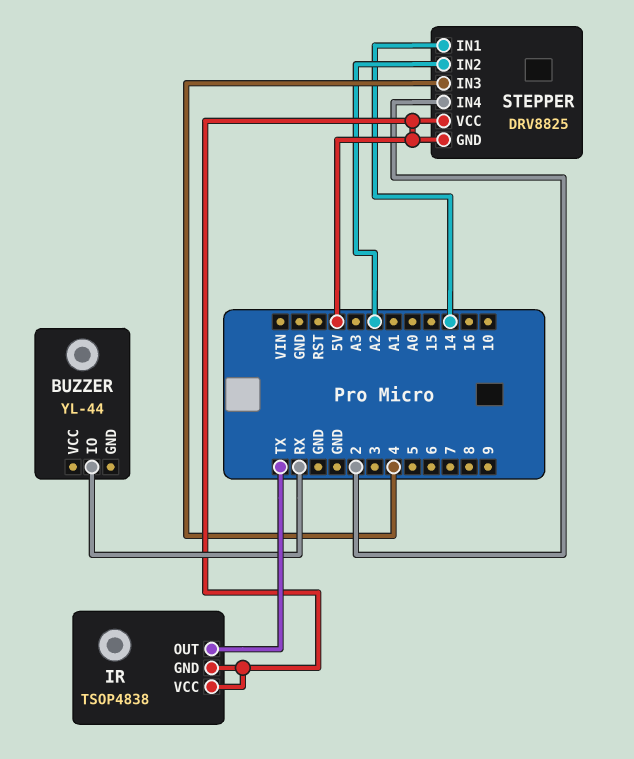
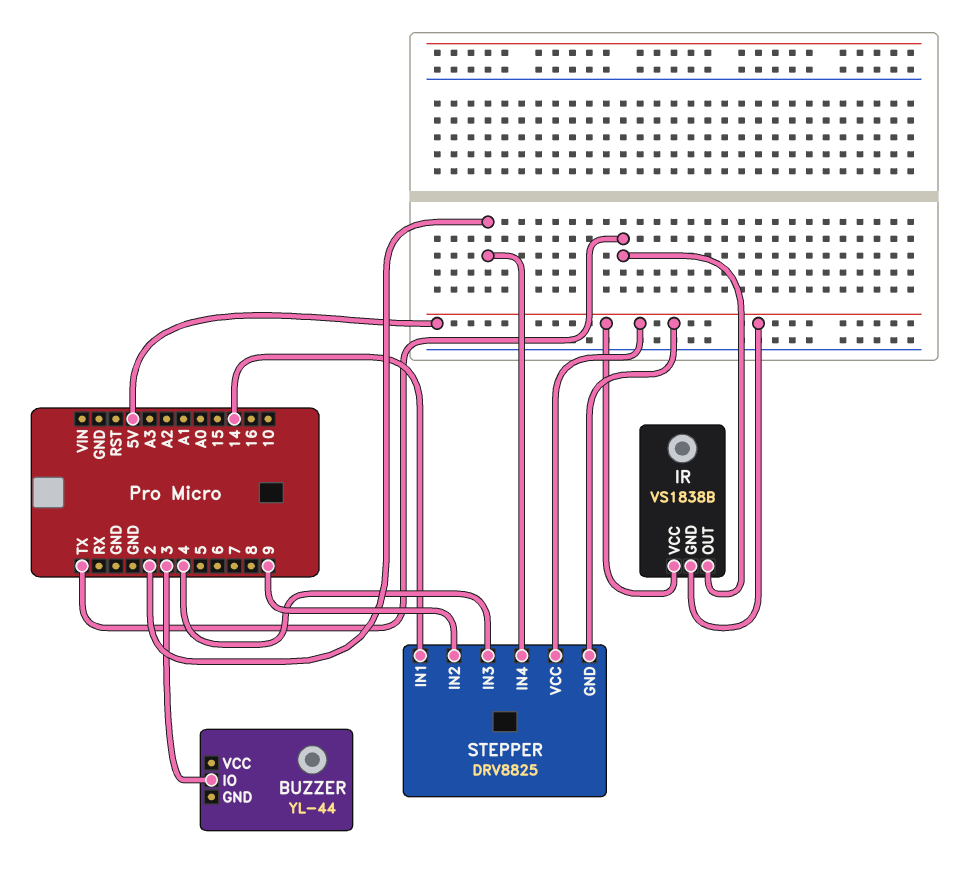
BUZZER pin IO: RX -> 3
IR: TSOP4838 -> VS1838B
STEPPER pin IN2: A2 -> 9

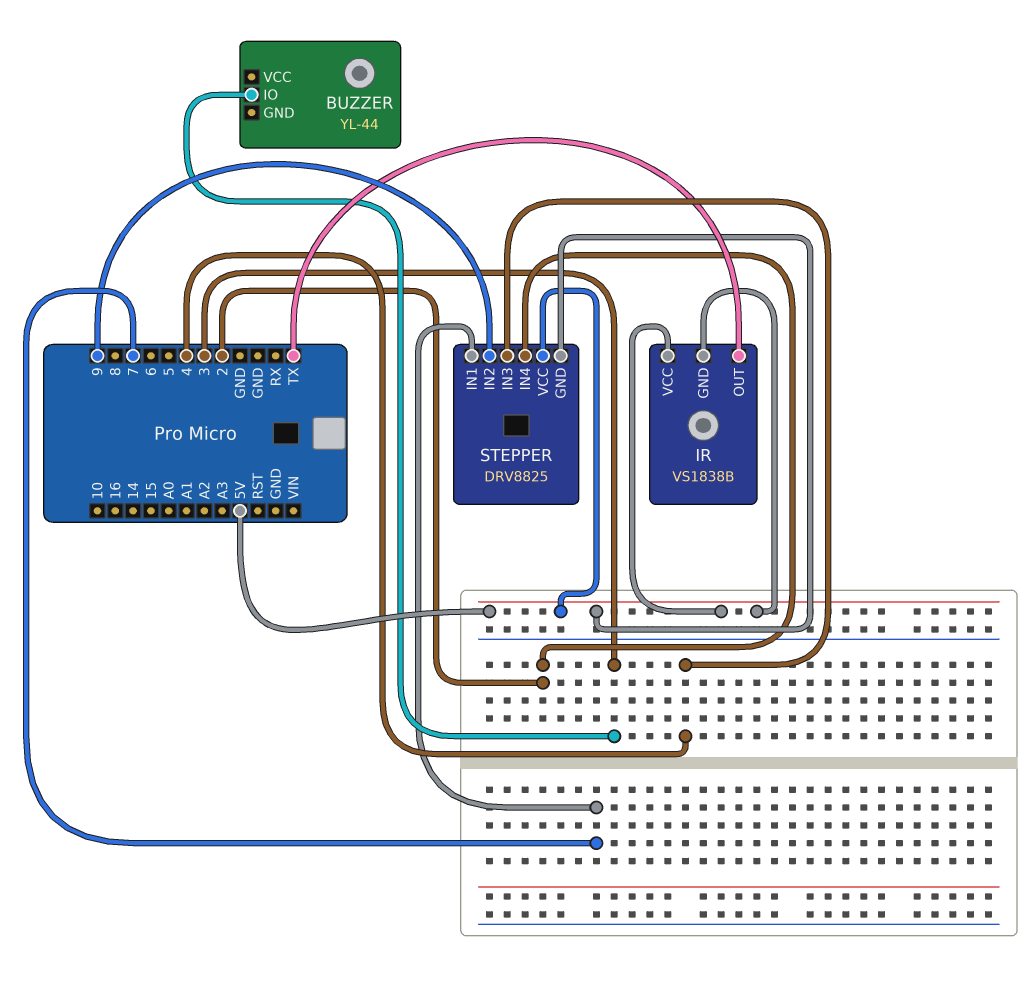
STEPPER pin IN1: 14 -> 7

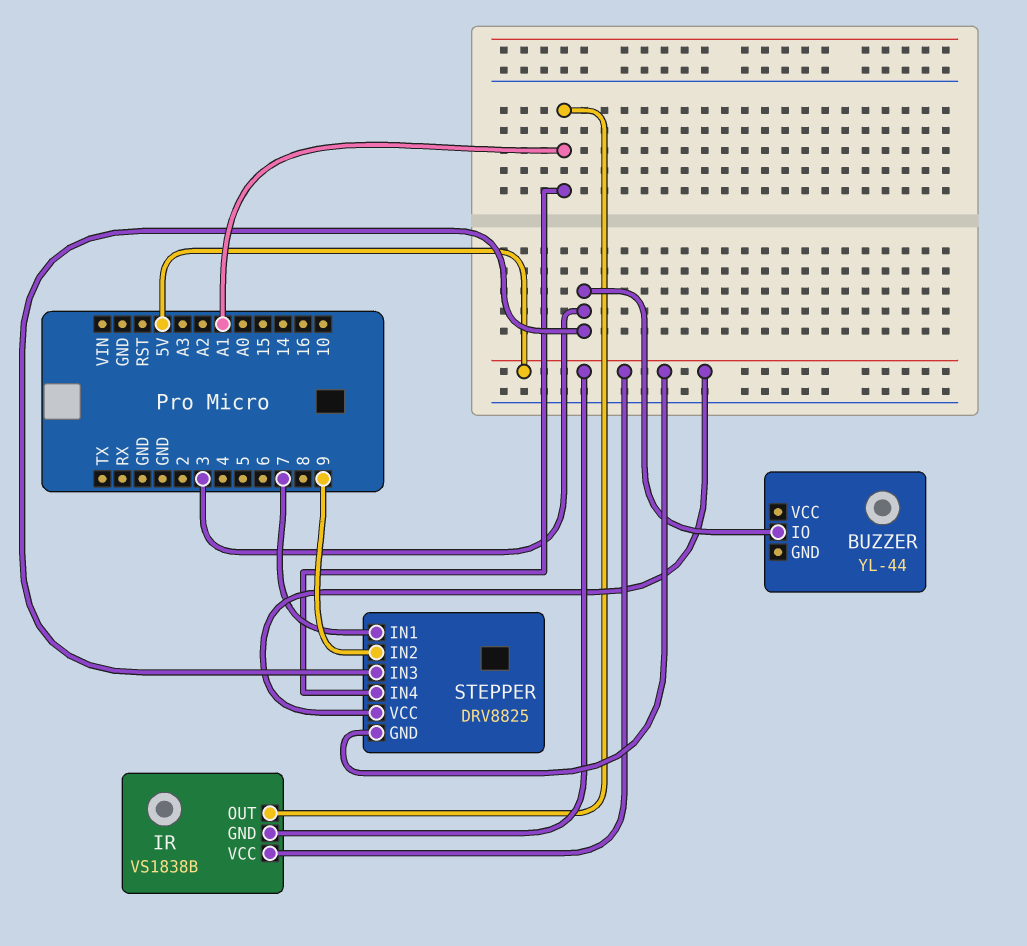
IR pin OUT: TX -> A1
STEPPER pin IN3: 4 -> 3
STEPPER pin IN4: 2 -> A1

